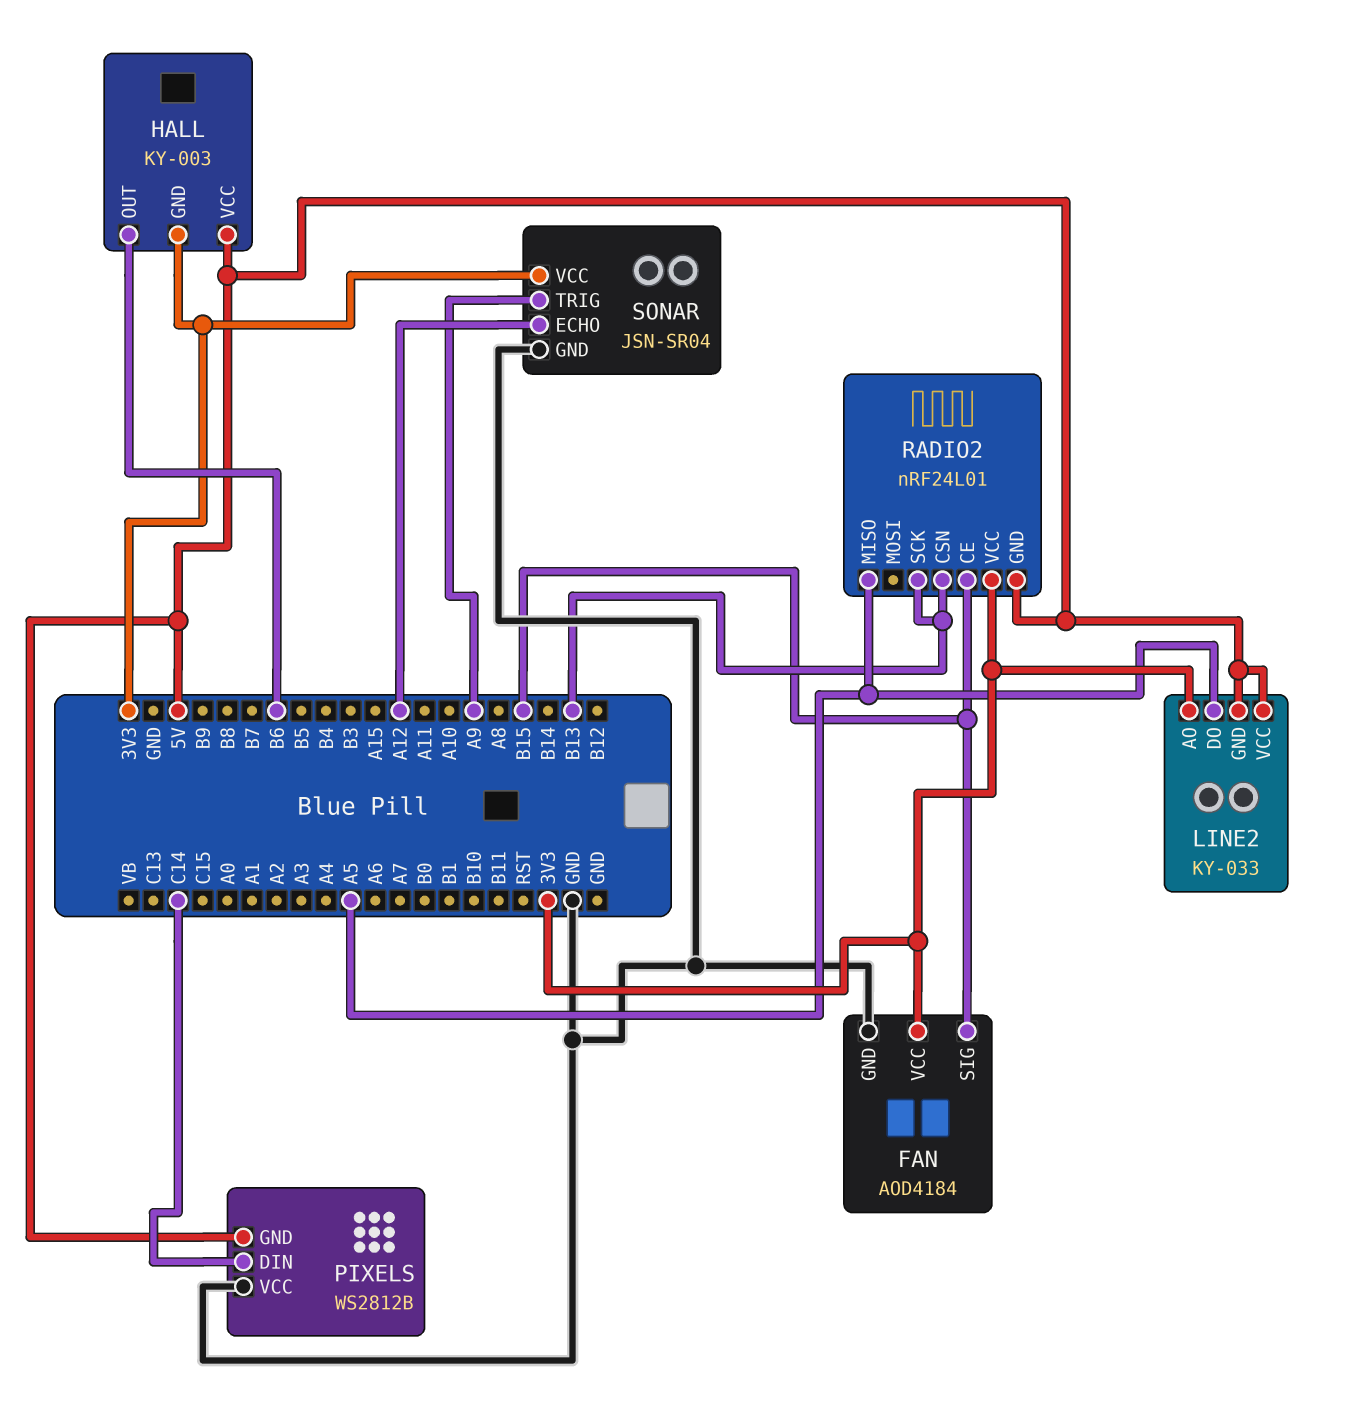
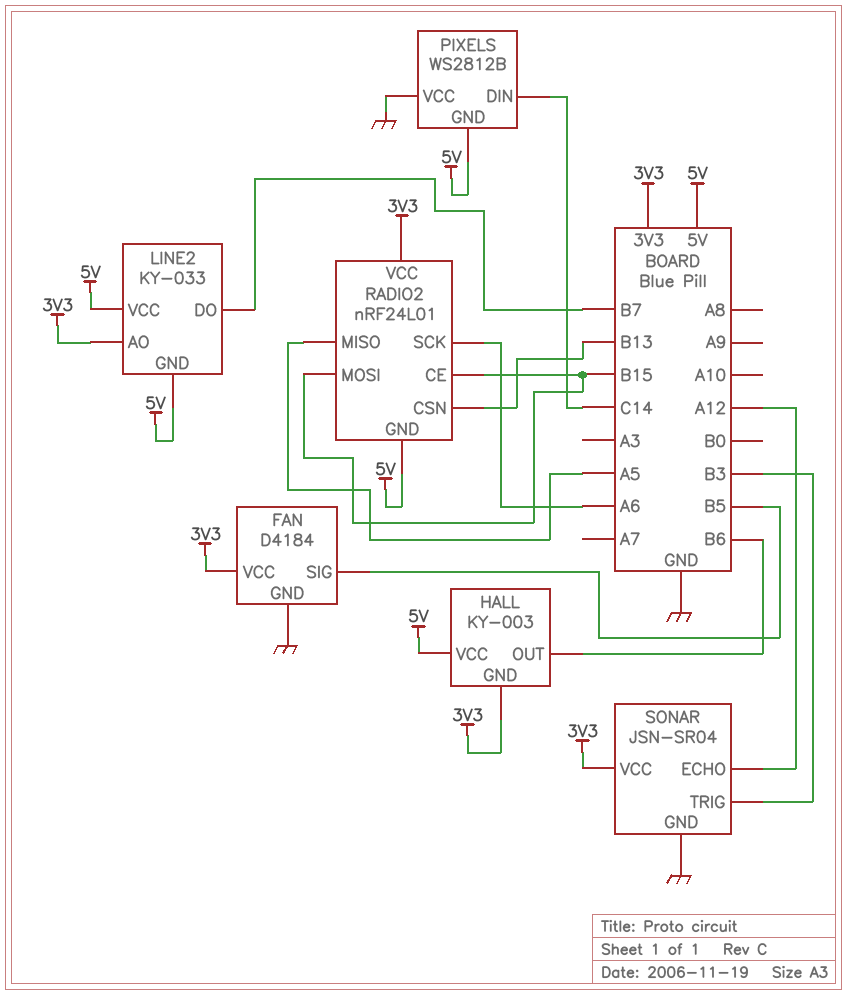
FAN: AOD4184 -> D4184
FAN pin SIG: B15 -> B5
LINE2 pin DO: A5 -> B7
RADIO2 pin MOSI: none -> B15
RADIO2 pin SCK: B13 -> A6
SONAR pin TRIG: A9 -> B3

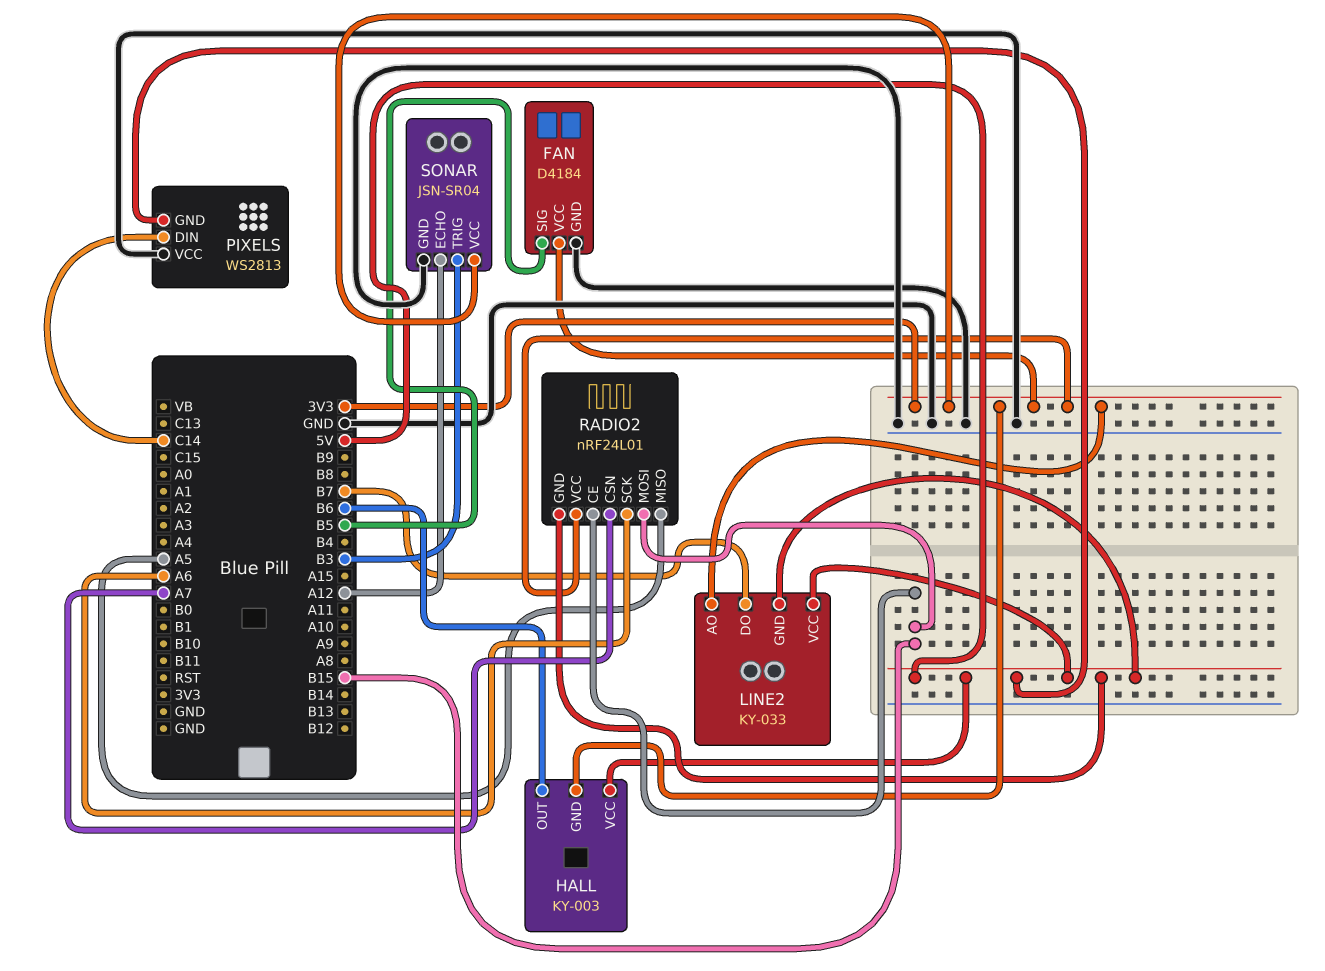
PIXELS: WS2812B -> WS2813
RADIO2 pin CSN: B13 -> A7

